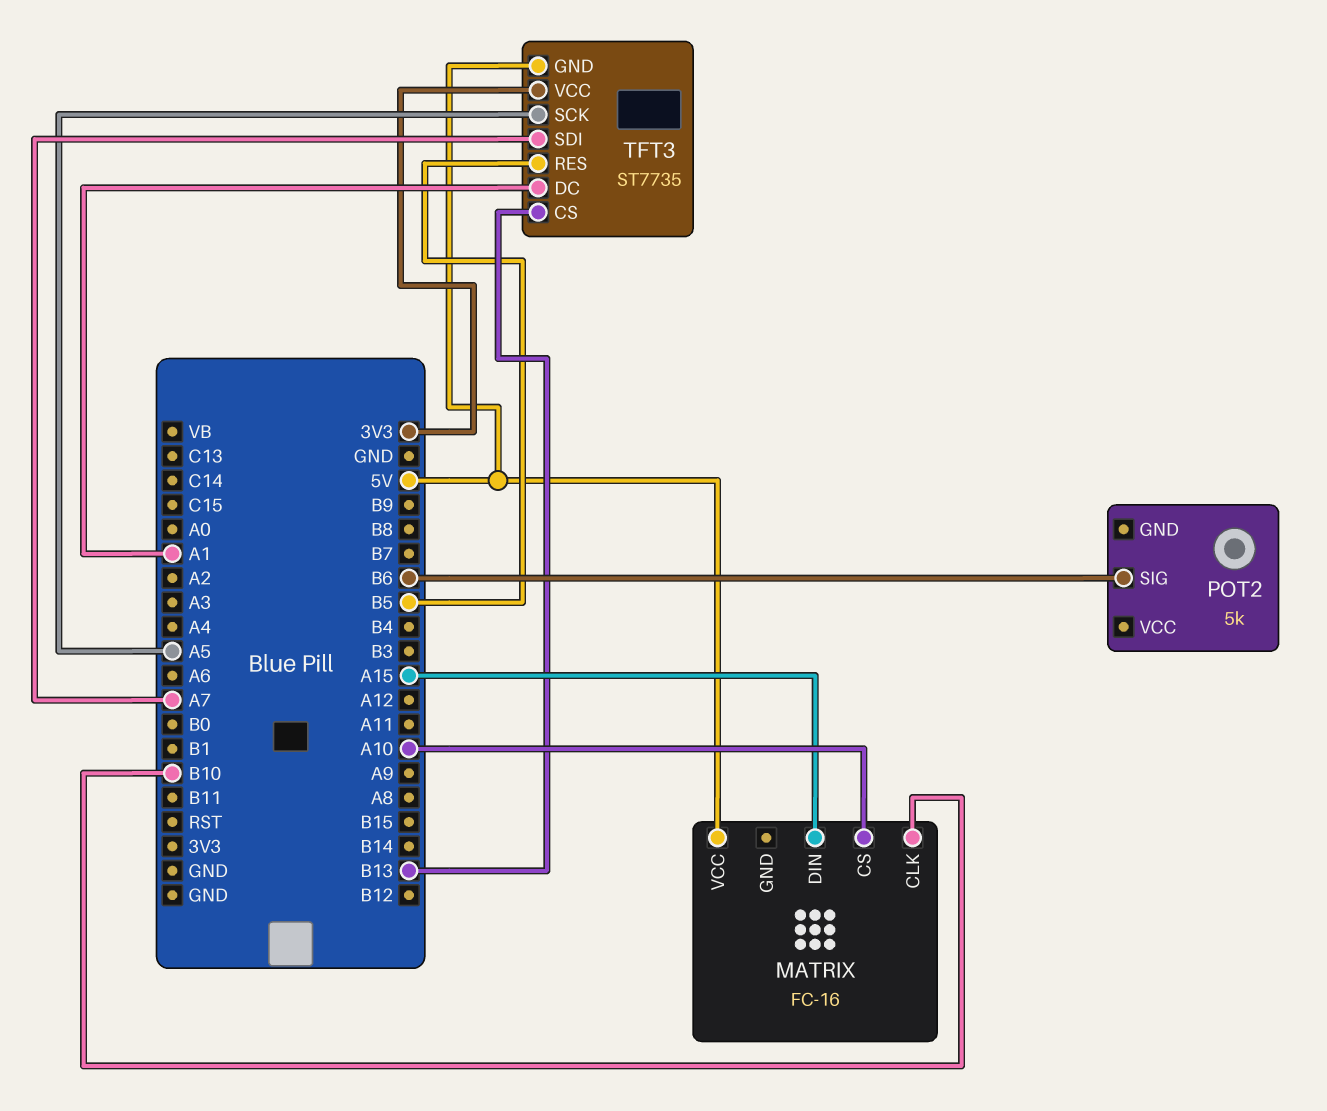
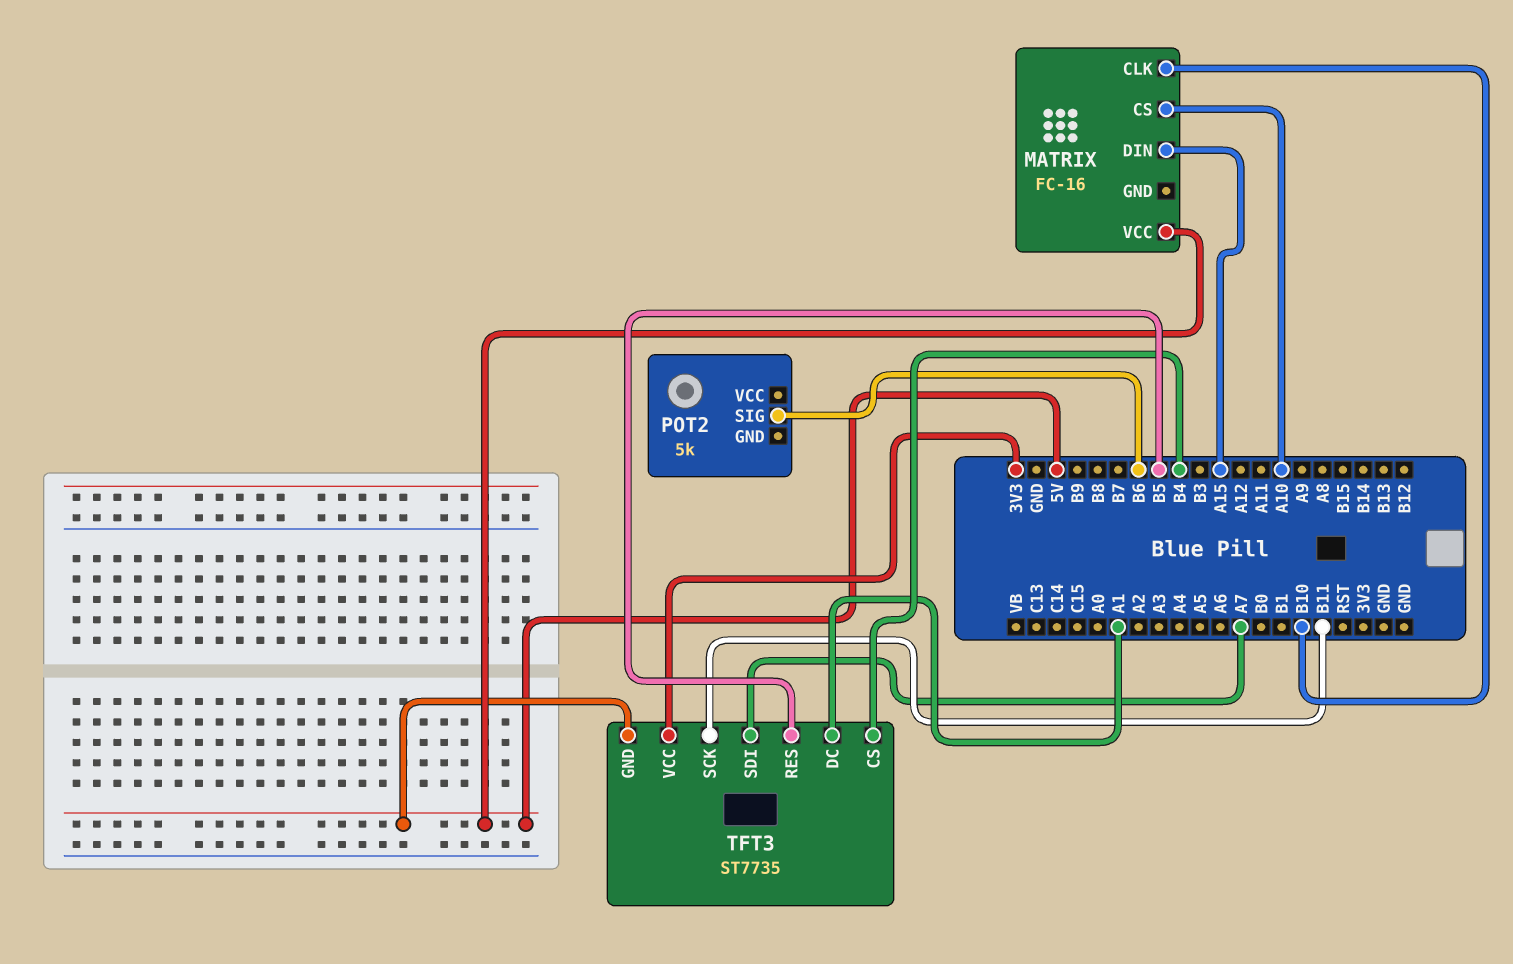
TFT3 pin CS: B13 -> B4
TFT3 pin SCK: A5 -> B11

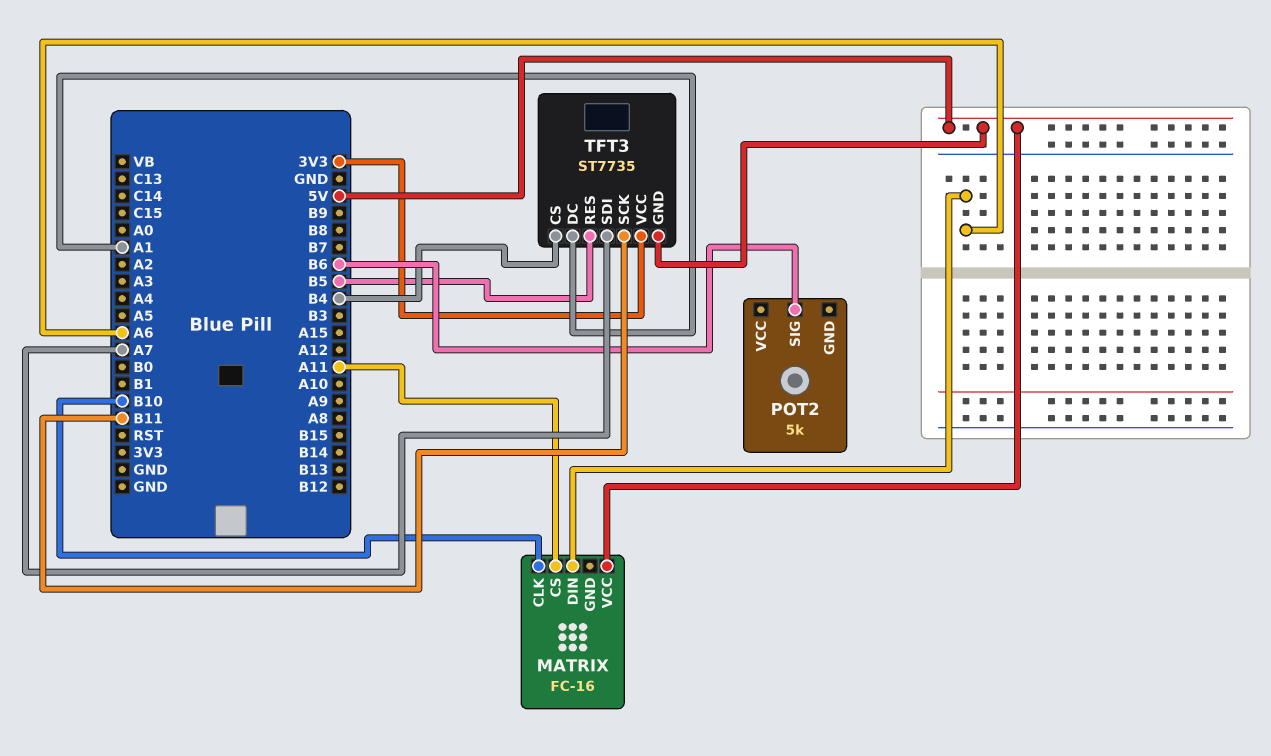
MATRIX pin CS: A10 -> A11
MATRIX pin DIN: A15 -> A6

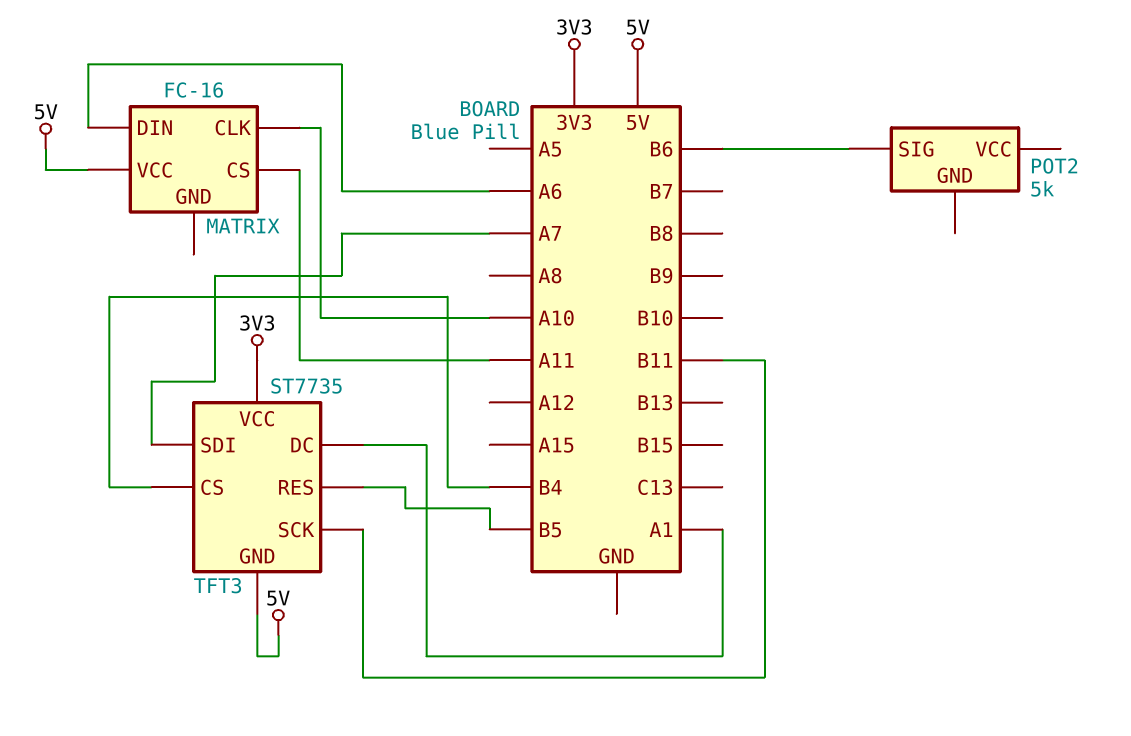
MATRIX pin CLK: B10 -> A10

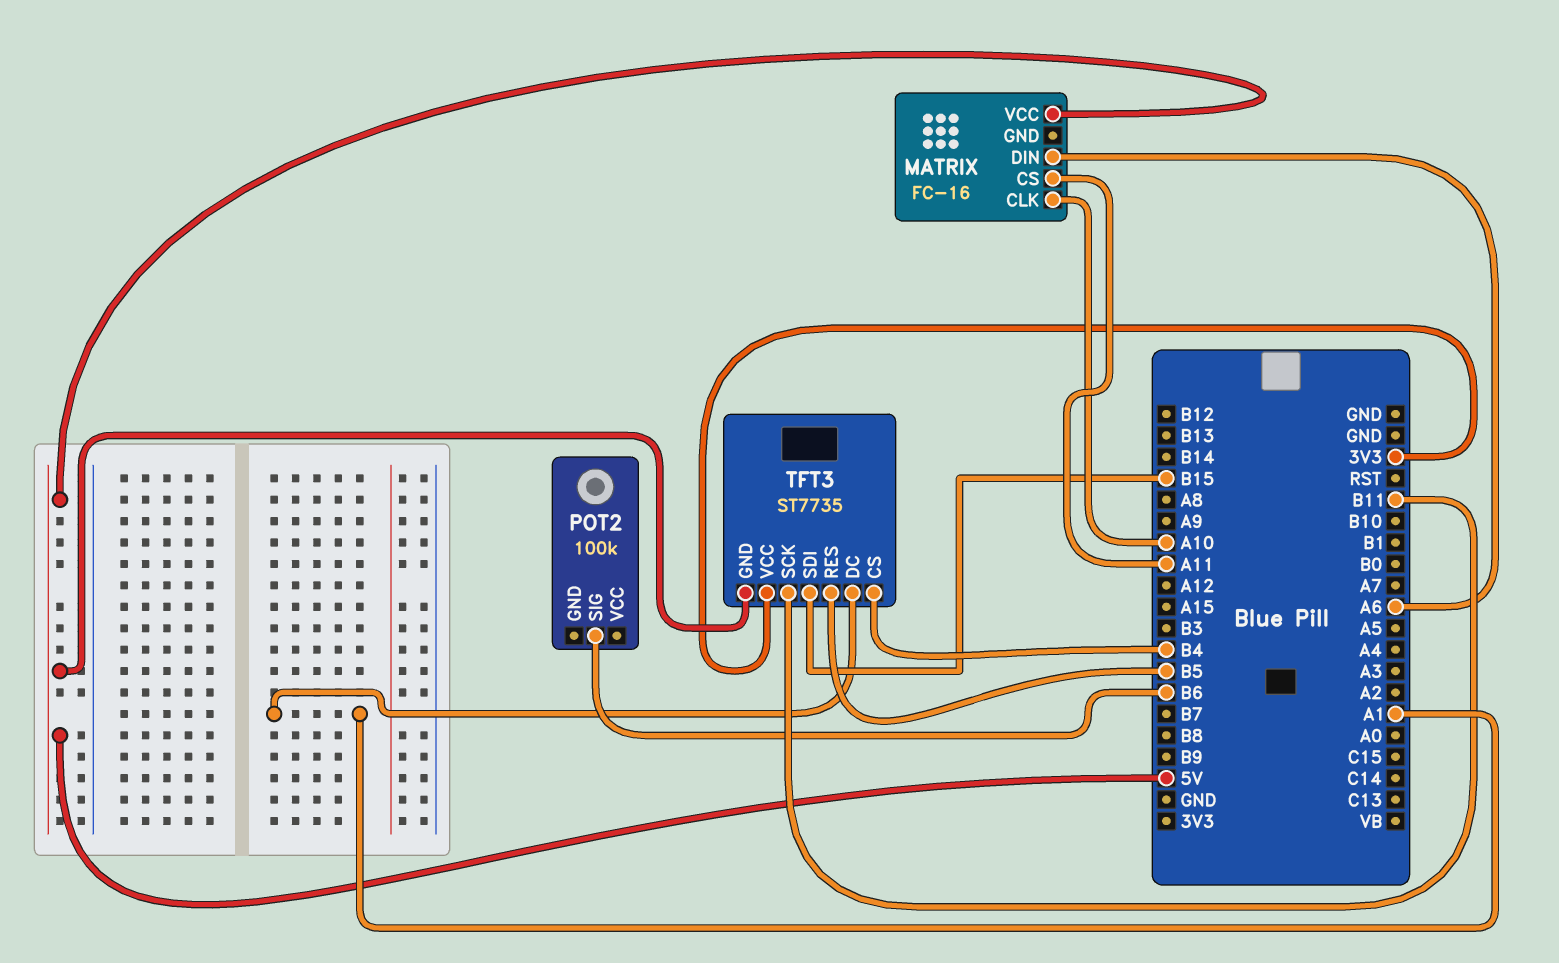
POT2: 5k -> 100k
TFT3 pin SDI: A7 -> B15

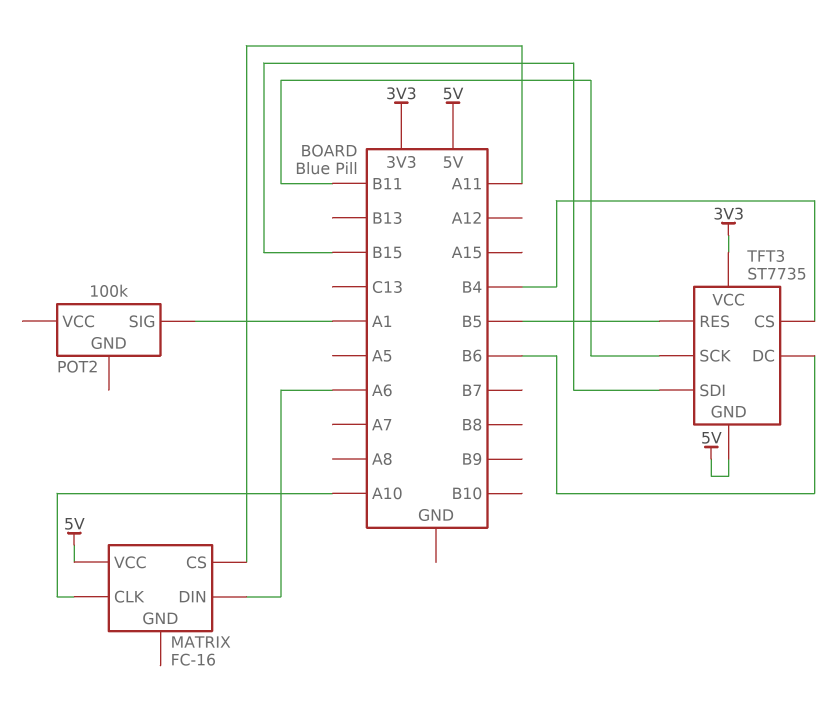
POT2 pin SIG: B6 -> A1
TFT3 pin DC: A1 -> B6

